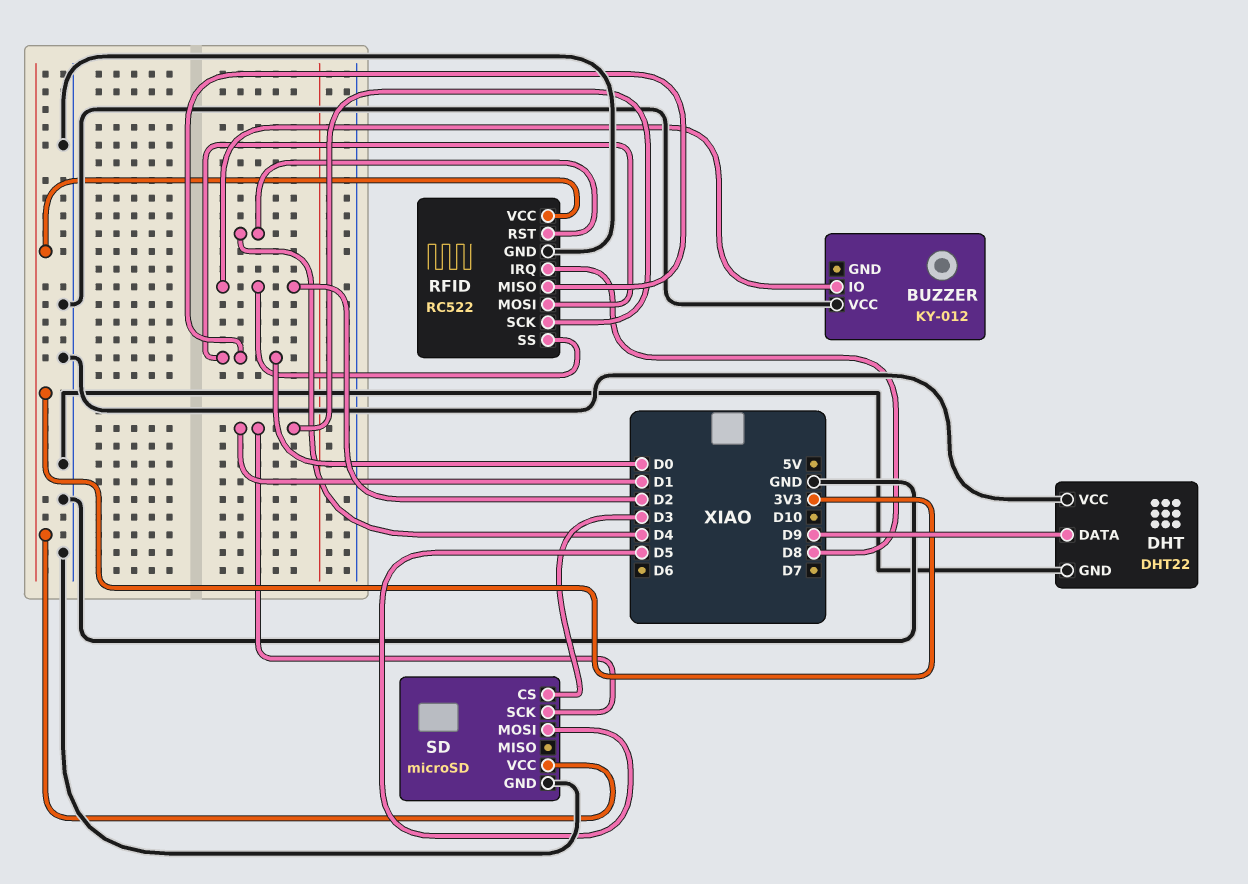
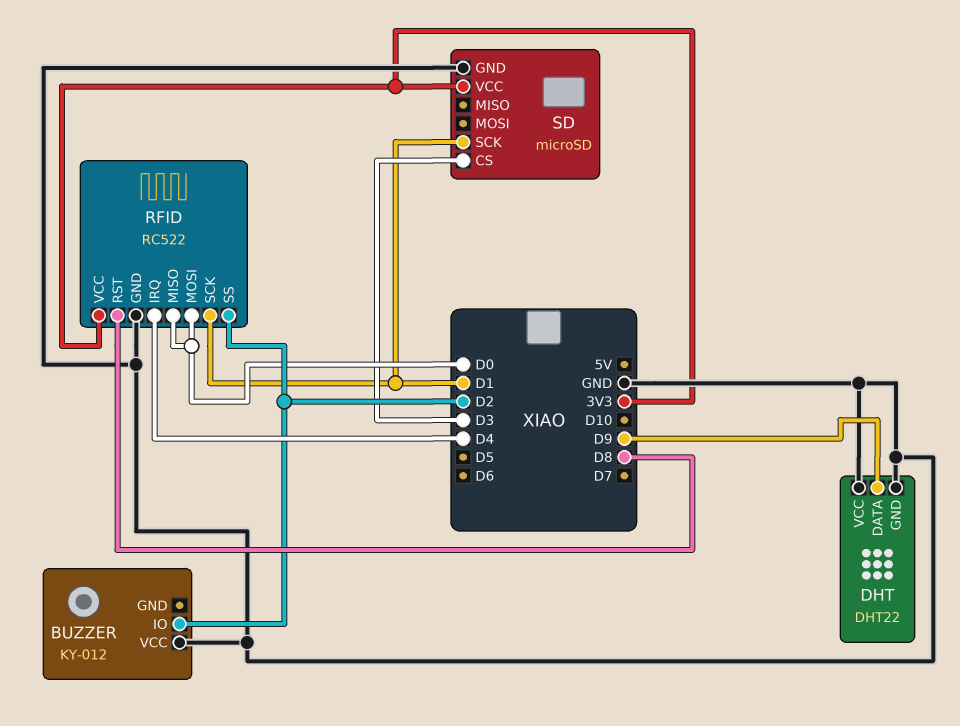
RFID pin IRQ: D8 -> D4
RFID pin RST: D4 -> D8
SD pin MOSI: D5 -> none

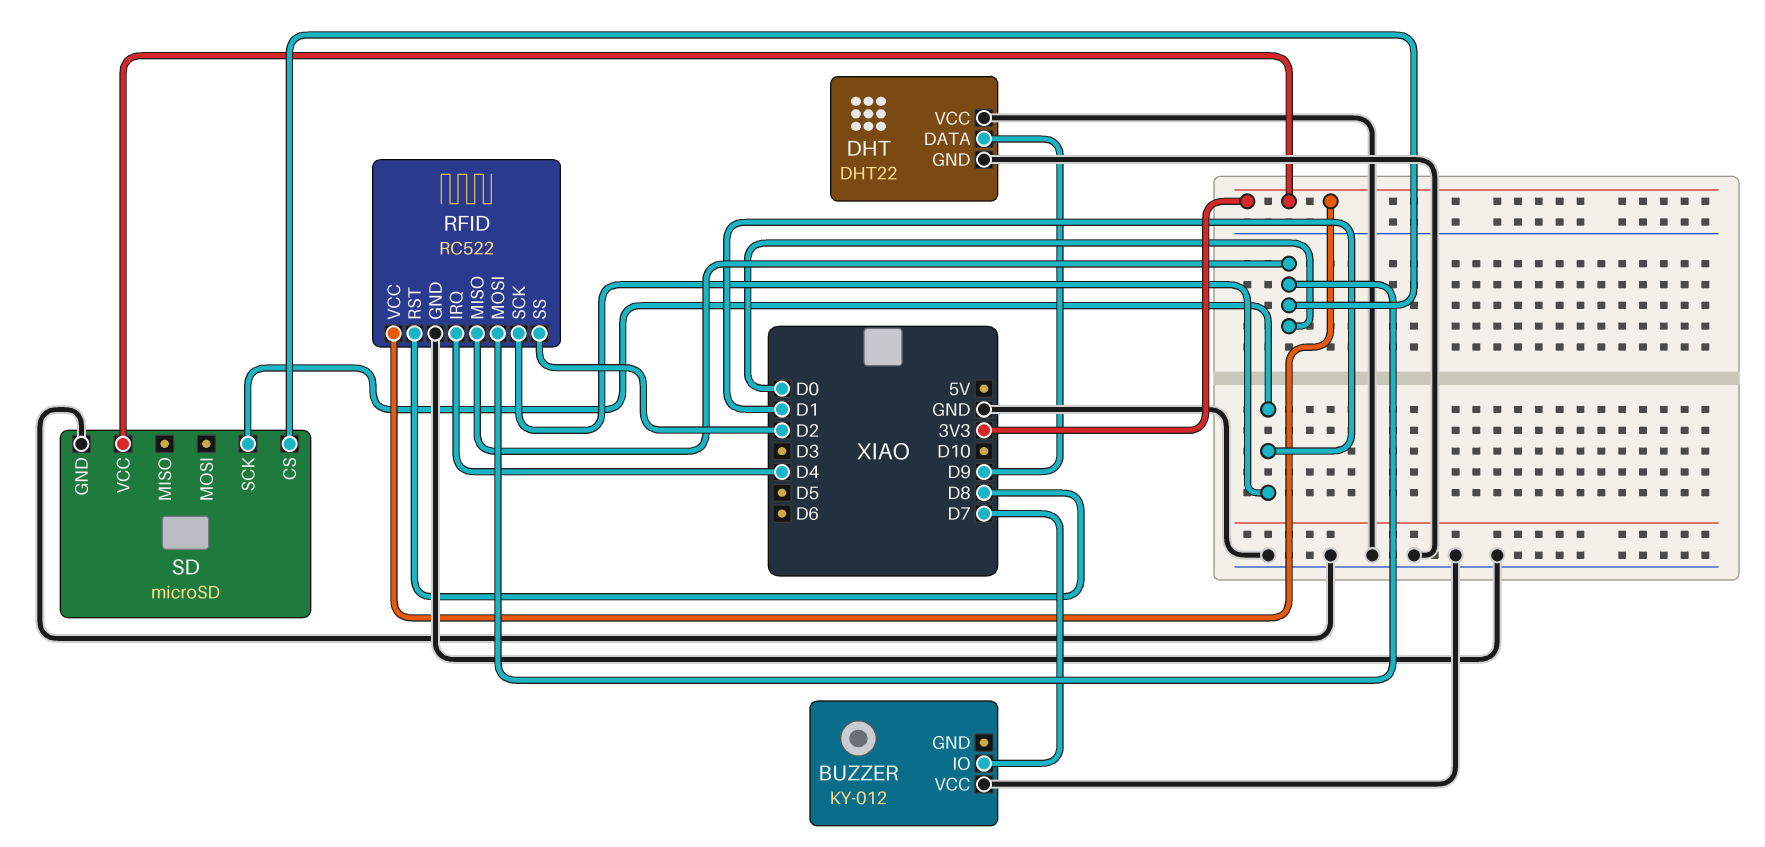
BUZZER pin IO: D2 -> D7
SD pin CS: D3 -> D0

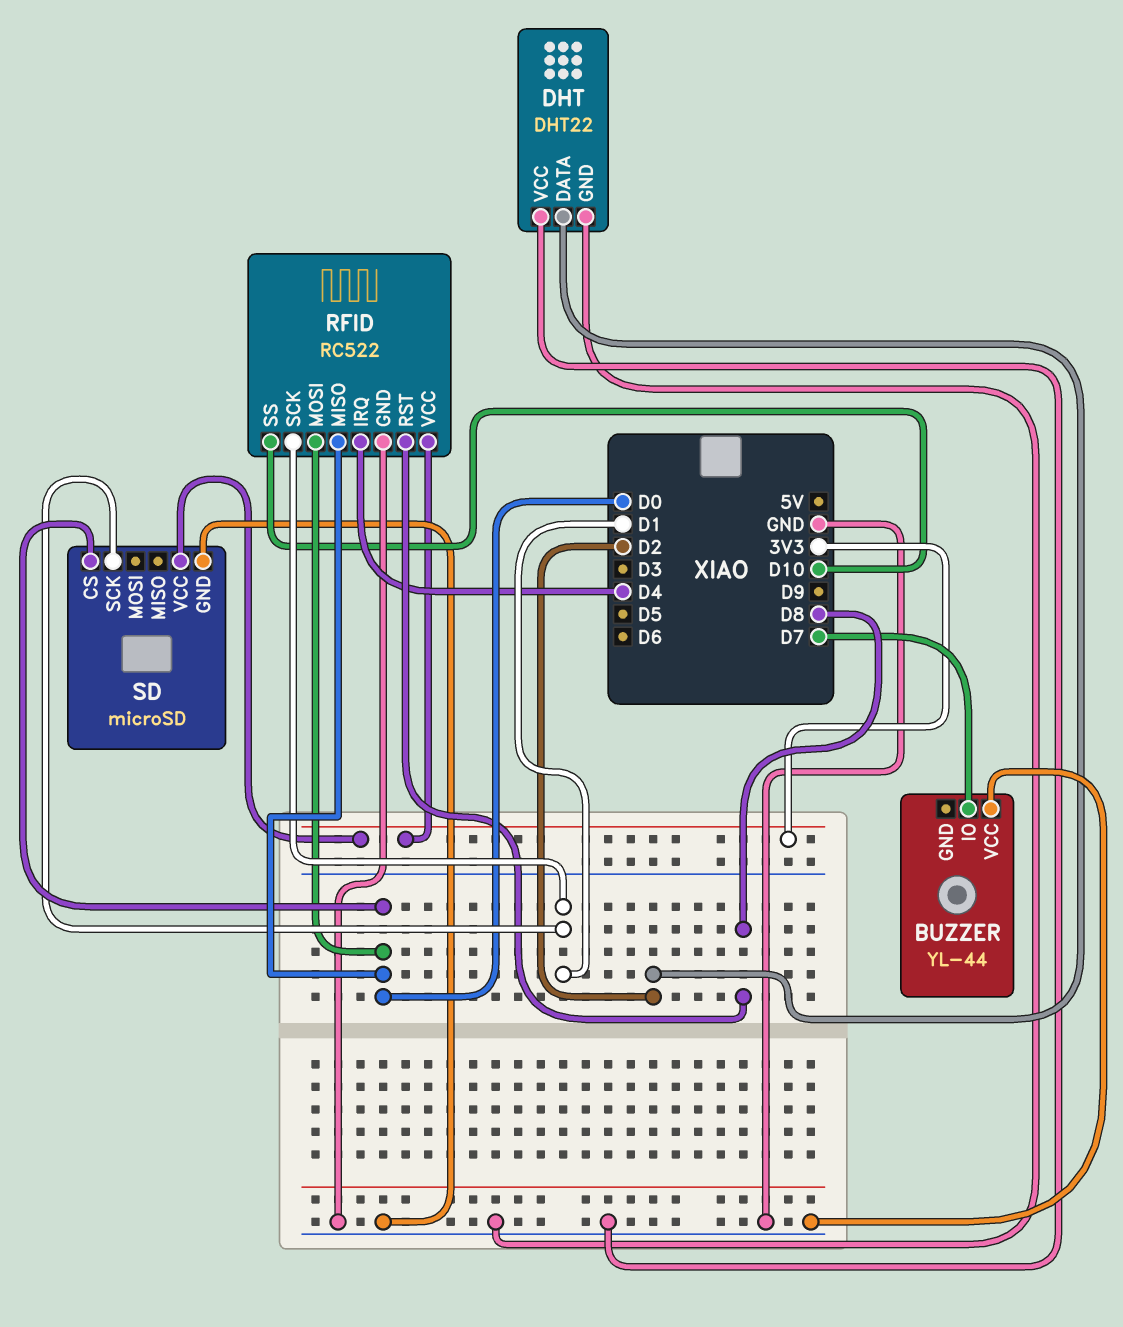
BUZZER: KY-012 -> YL-44
DHT pin DATA: D9 -> D2
RFID pin SS: D2 -> D10

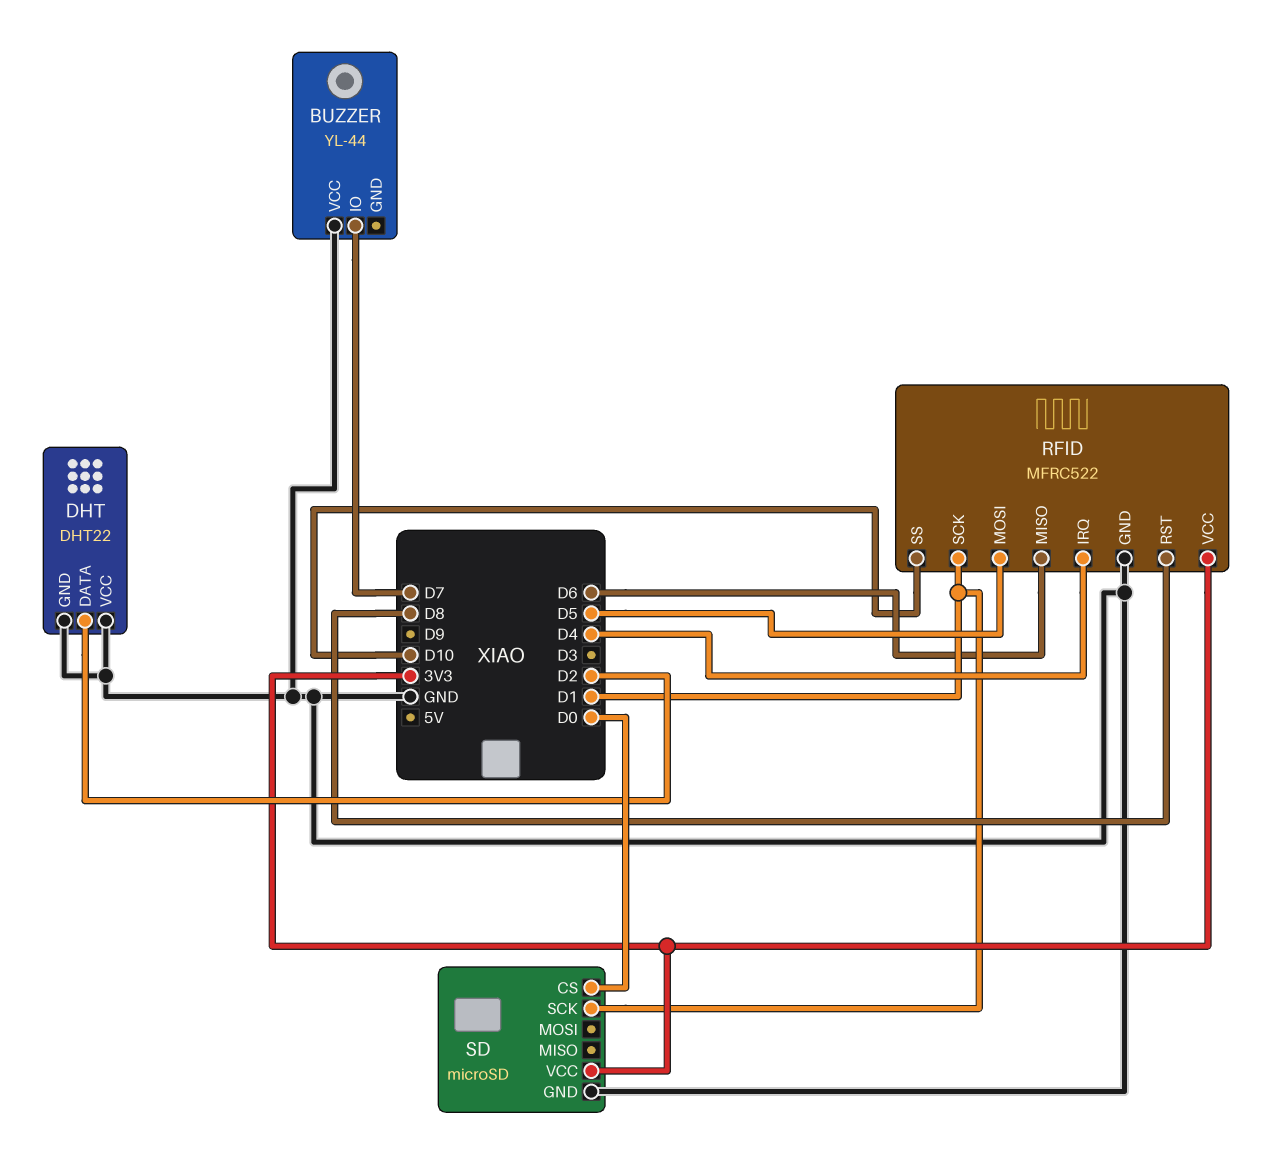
RFID: RC522 -> MFRC522
RFID pin MISO: D0 -> D6
RFID pin MOSI: D0 -> D5

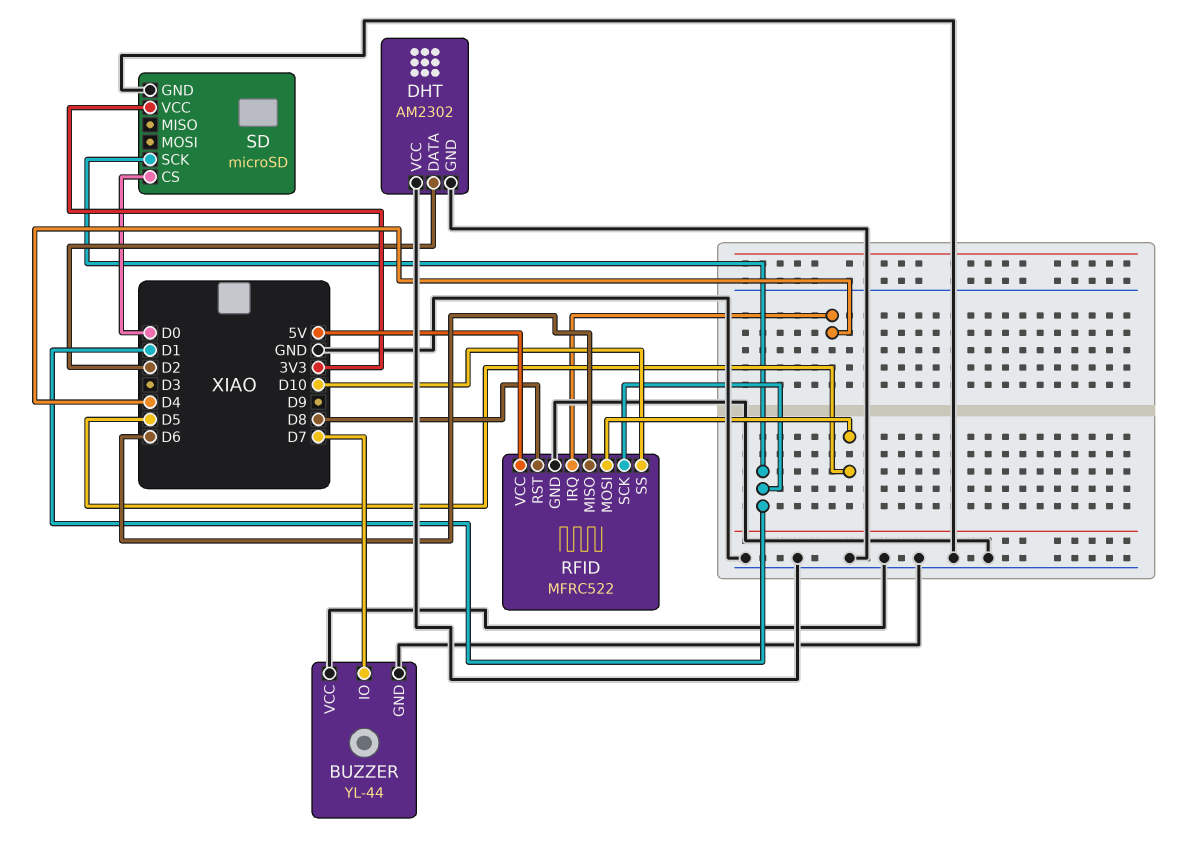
BUZZER pin GND: none -> GND
DHT: DHT22 -> AM2302
RFID pin VCC: 3V3 -> 5V

